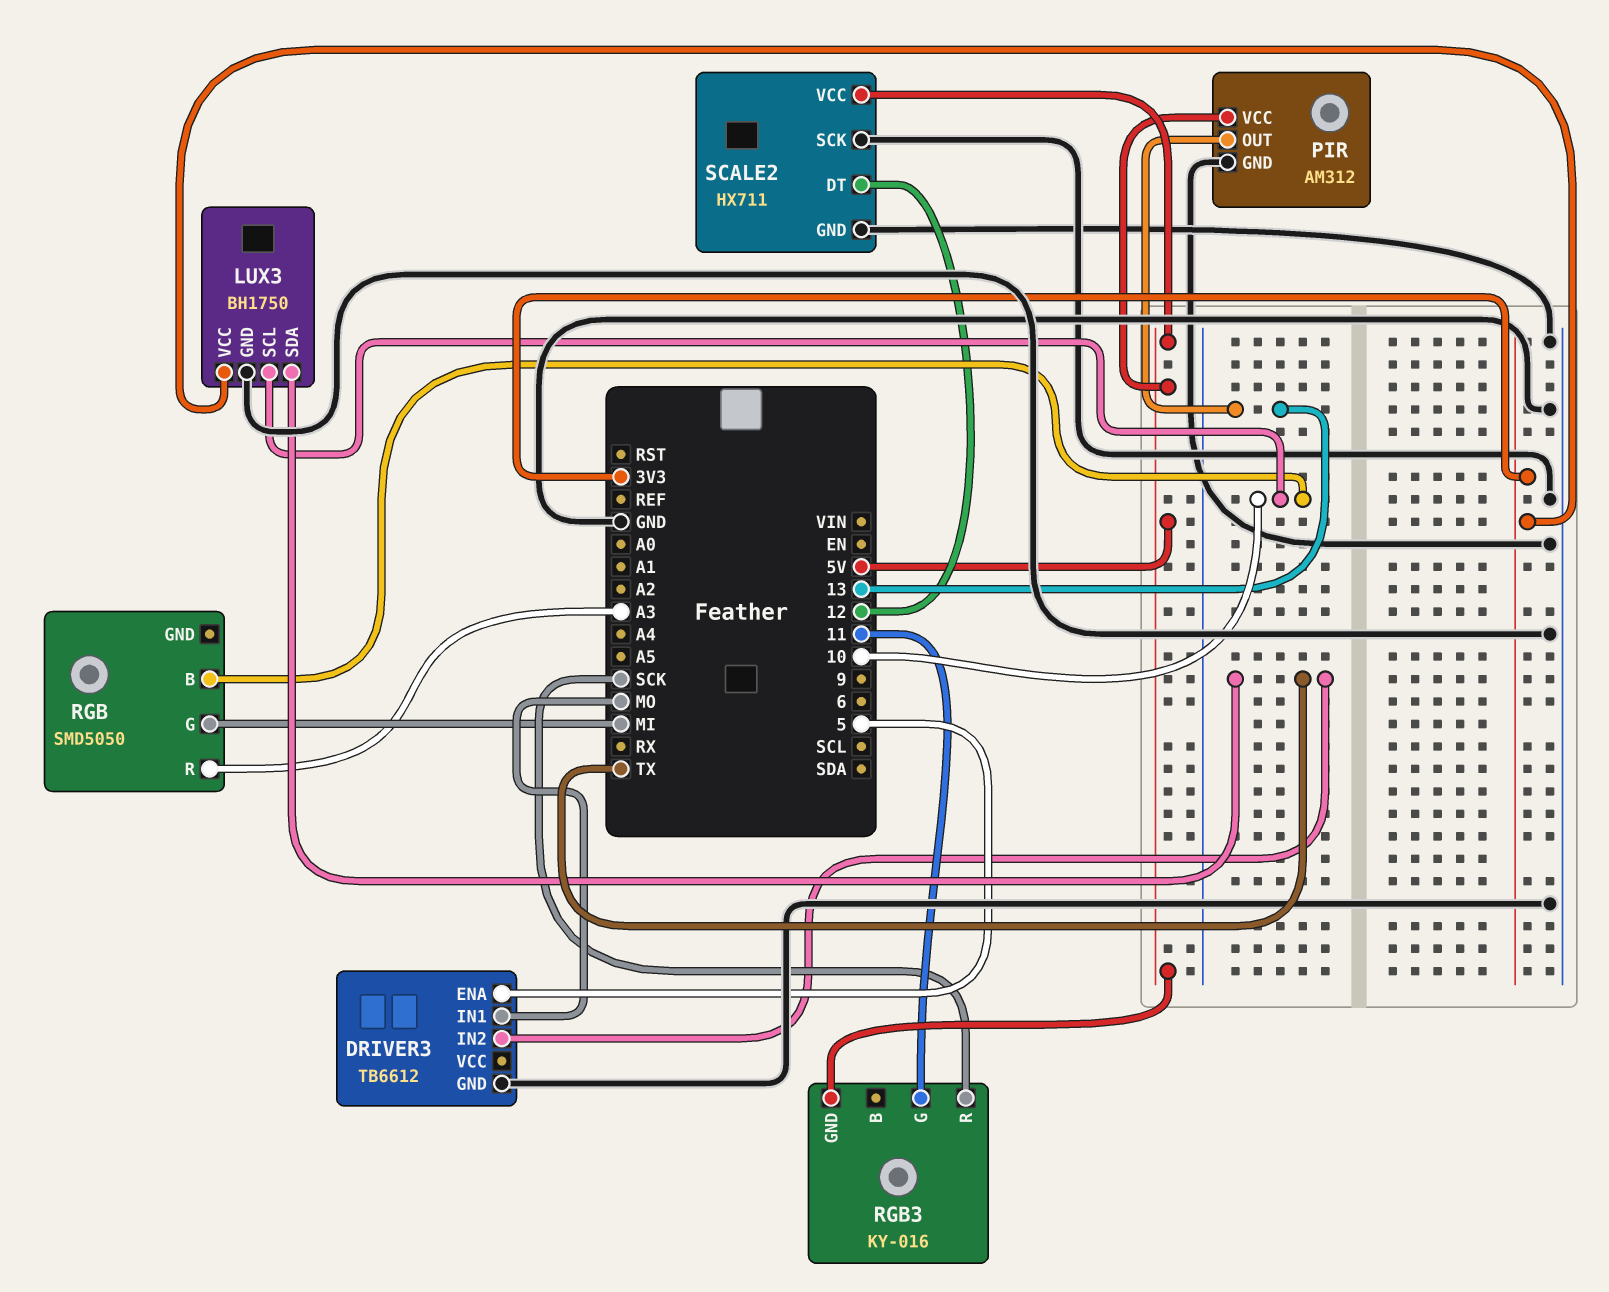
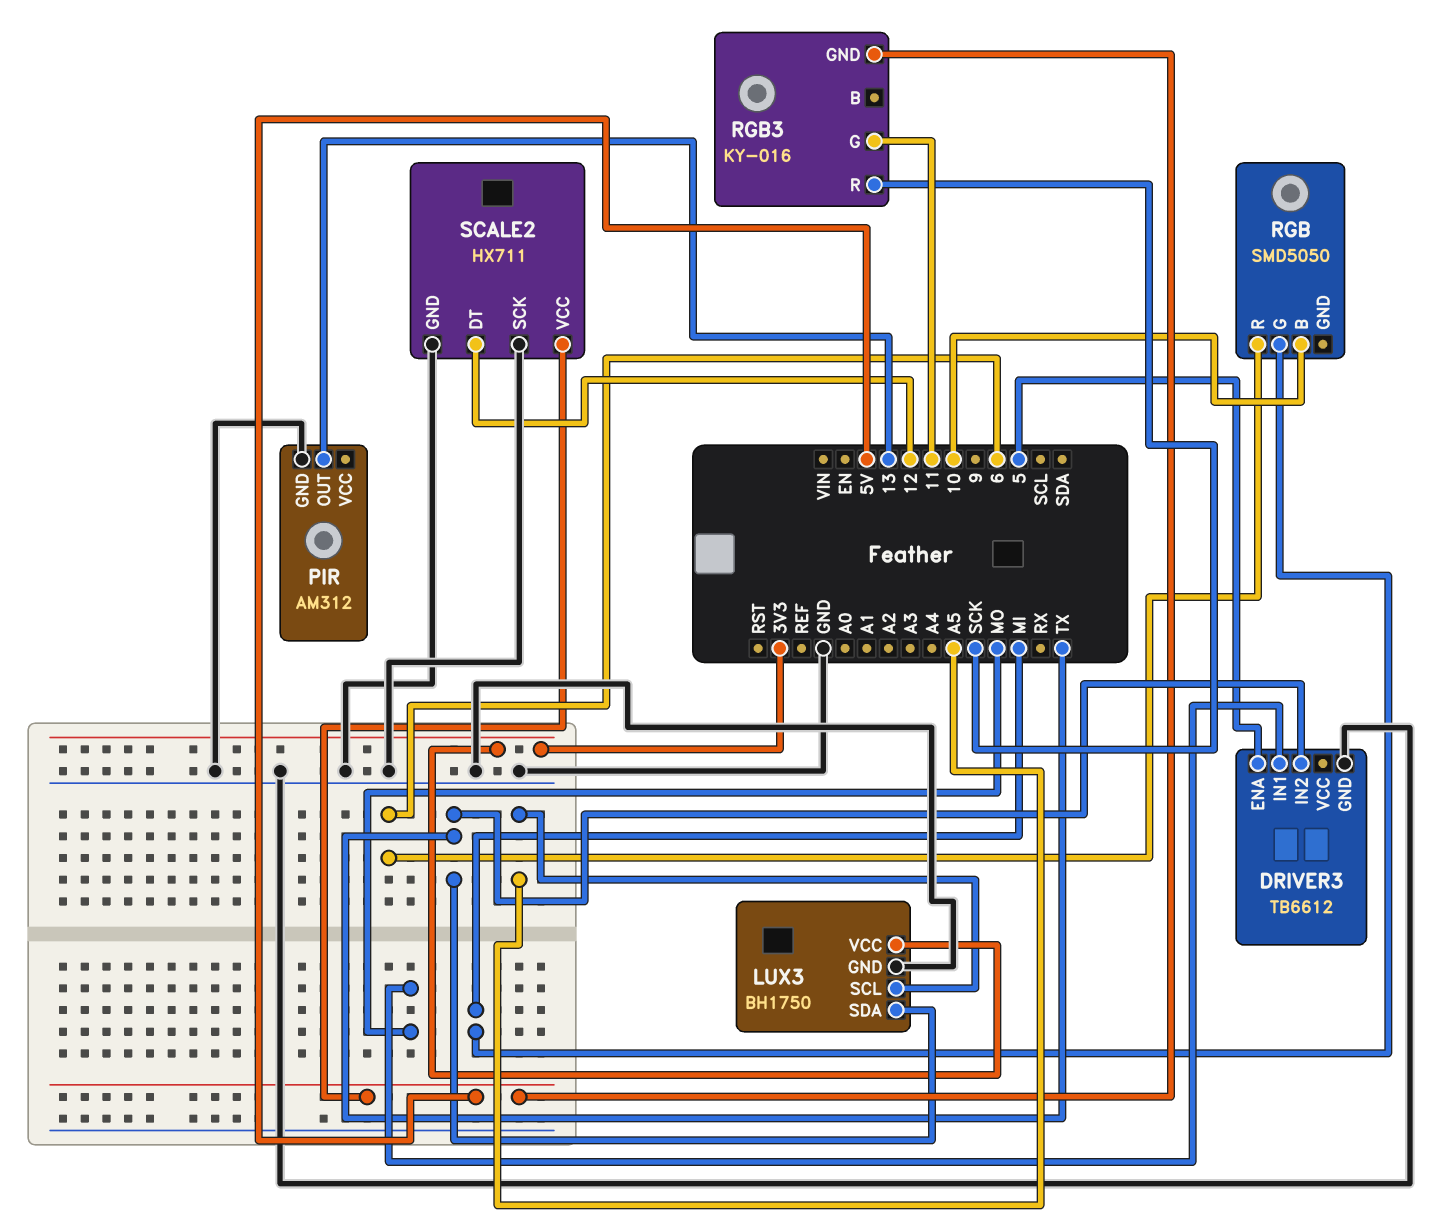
LUX3 pin SCL: 10 -> A5
PIR pin VCC: 5V -> none
RGB pin R: A3 -> 6

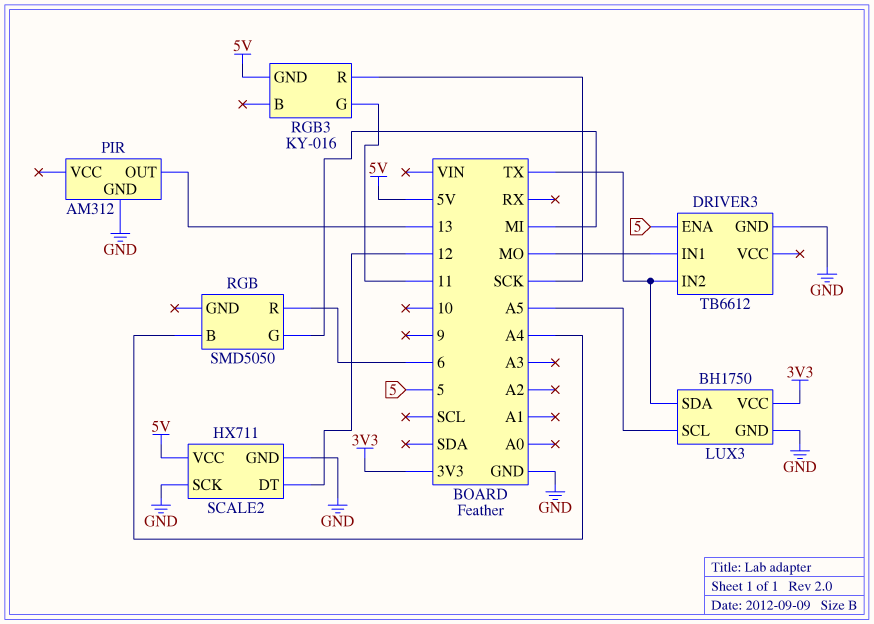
RGB pin B: 10 -> A4

